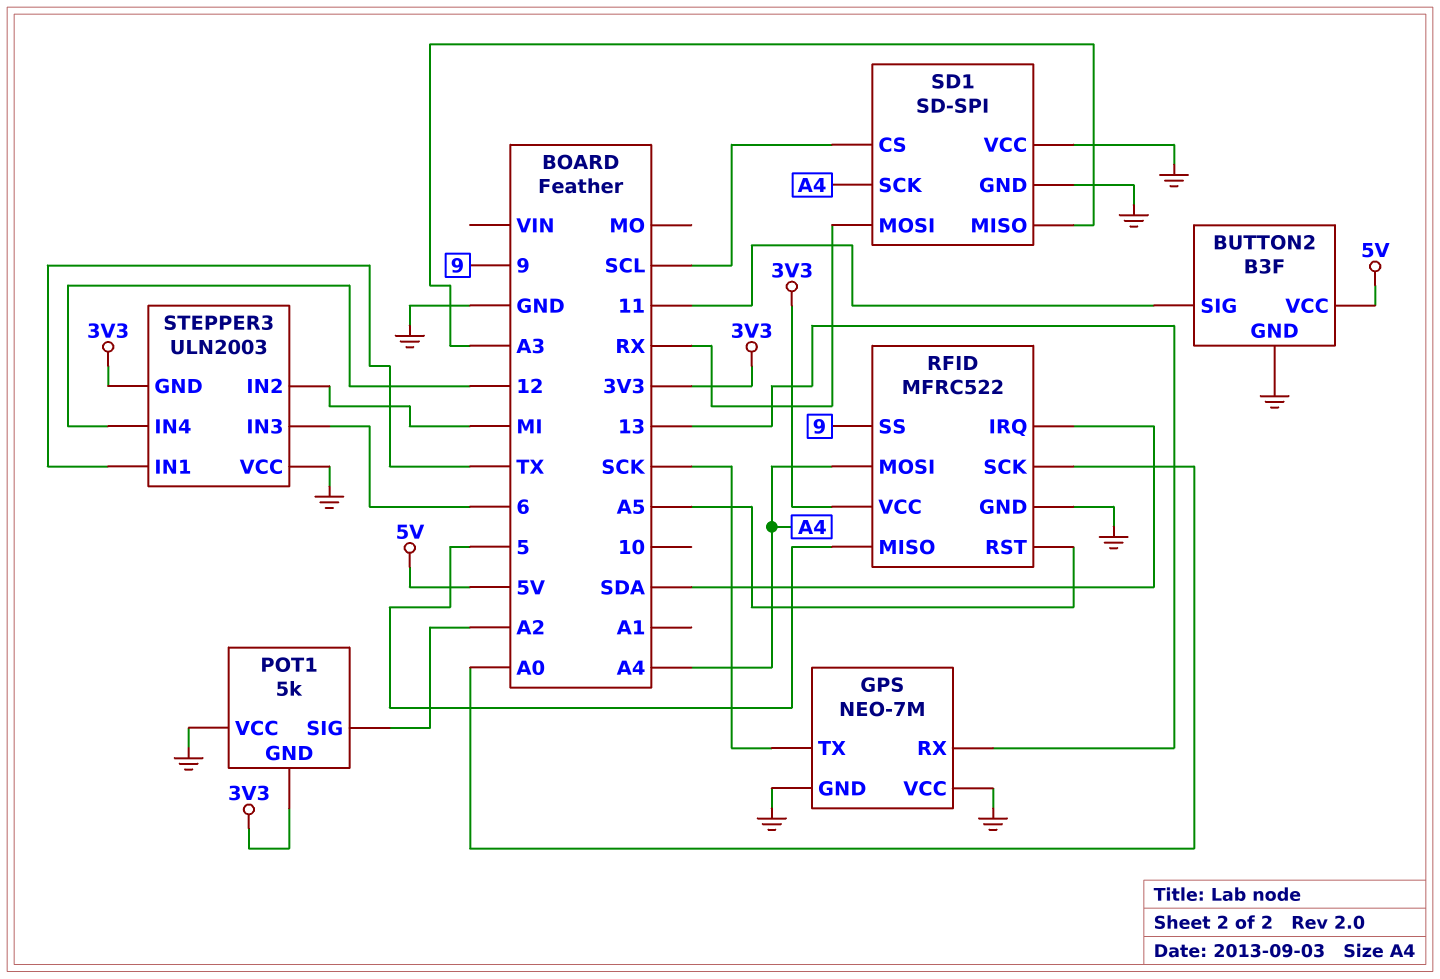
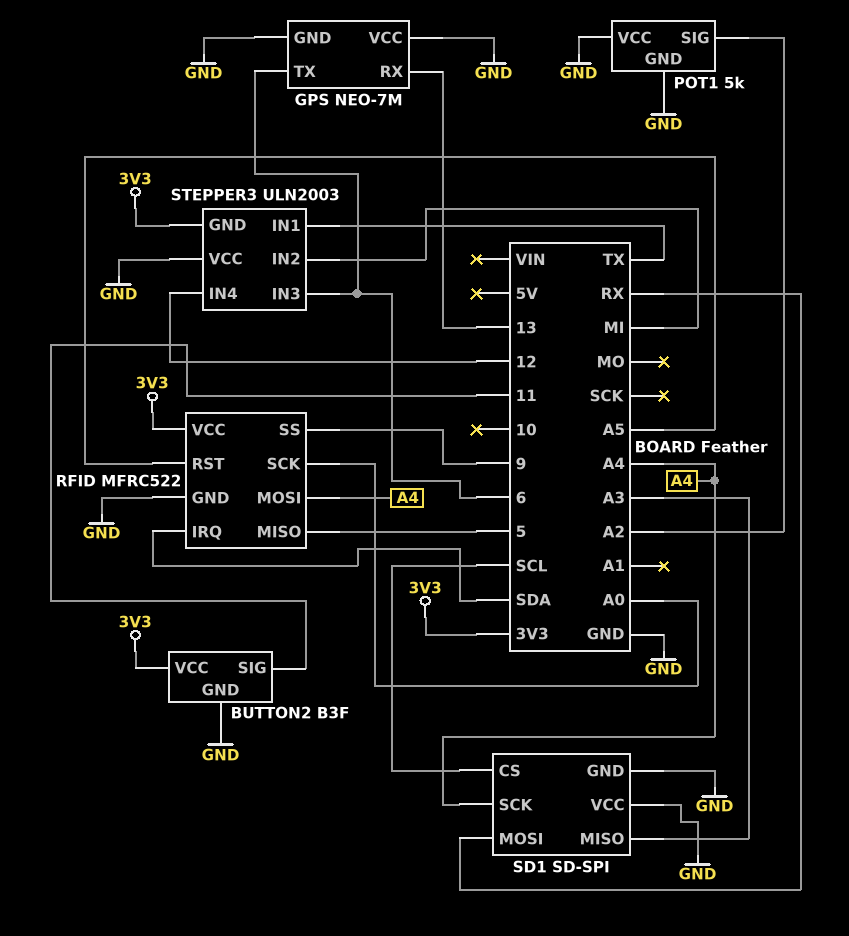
BUTTON2 pin VCC: 5V -> 3V3
GPS pin TX: SCK -> 6
POT1 pin GND: 3V3 -> GND

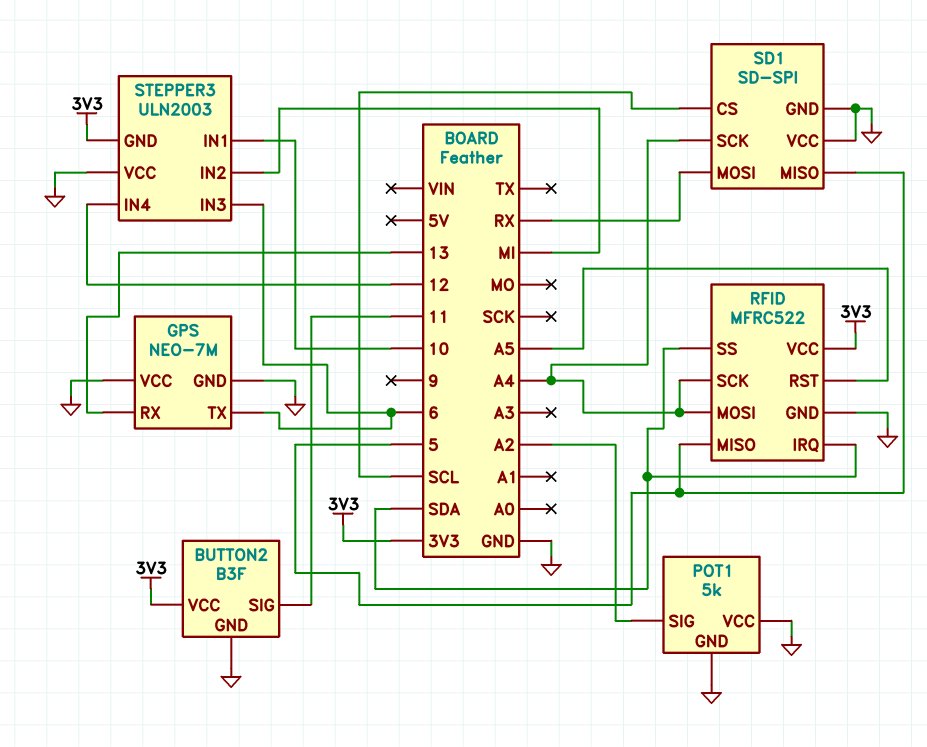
RFID pin SCK: A0 -> A4
RFID pin SS: 9 -> SDA
SD1 pin MISO: A3 -> 5
STEPPER3 pin IN1: TX -> 10

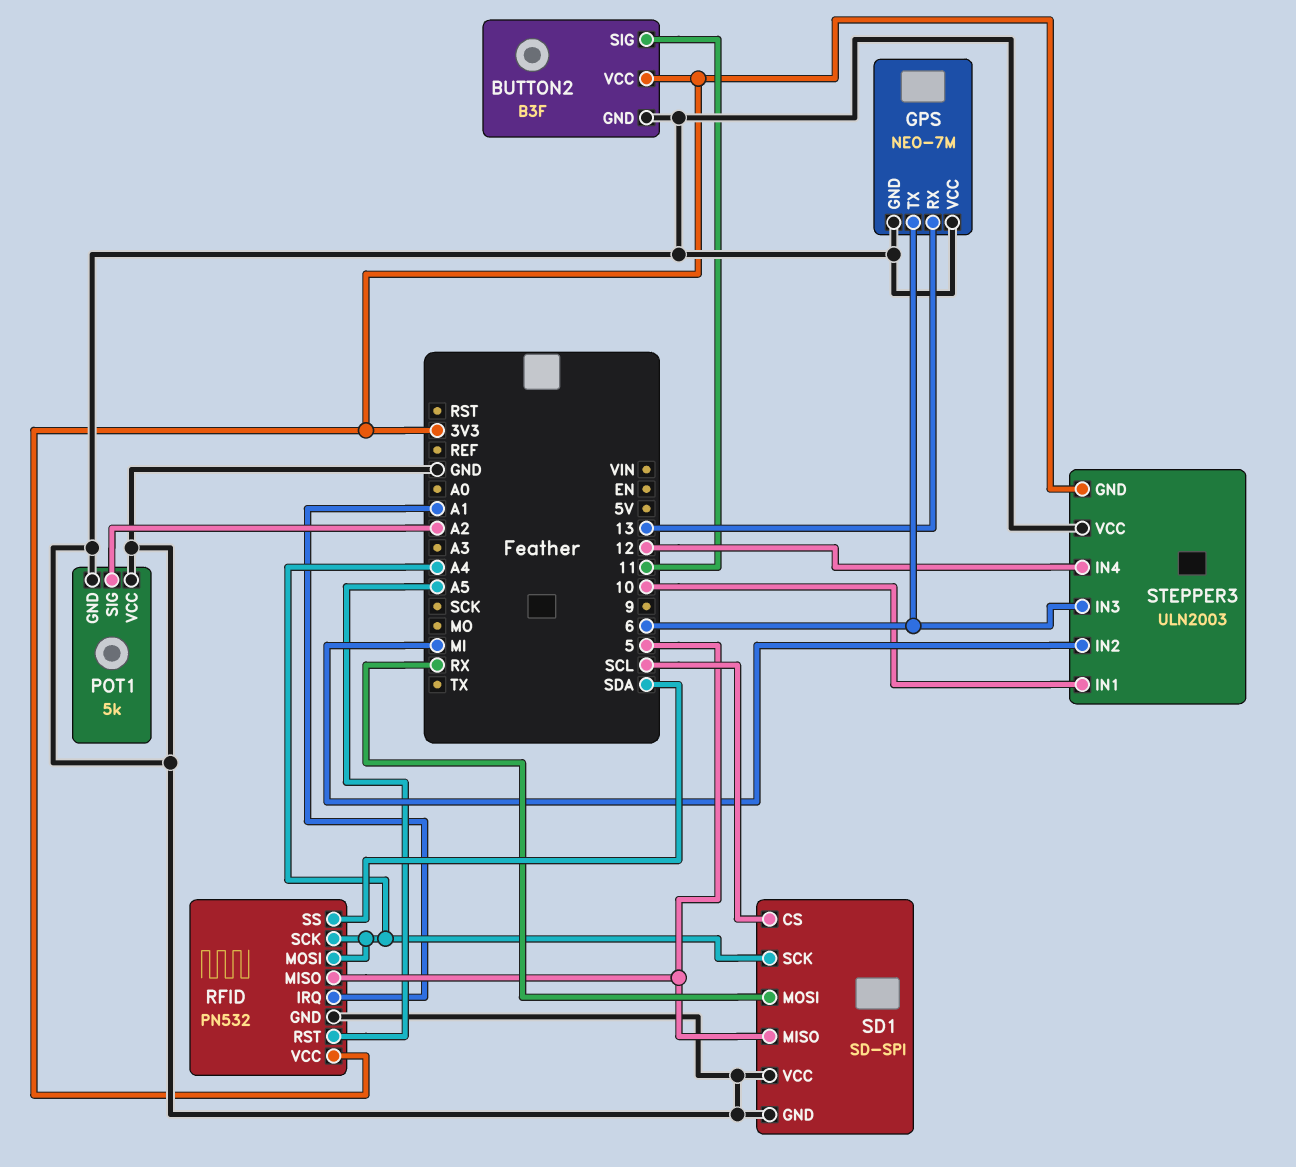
RFID: MFRC522 -> PN532
RFID pin IRQ: SDA -> A1

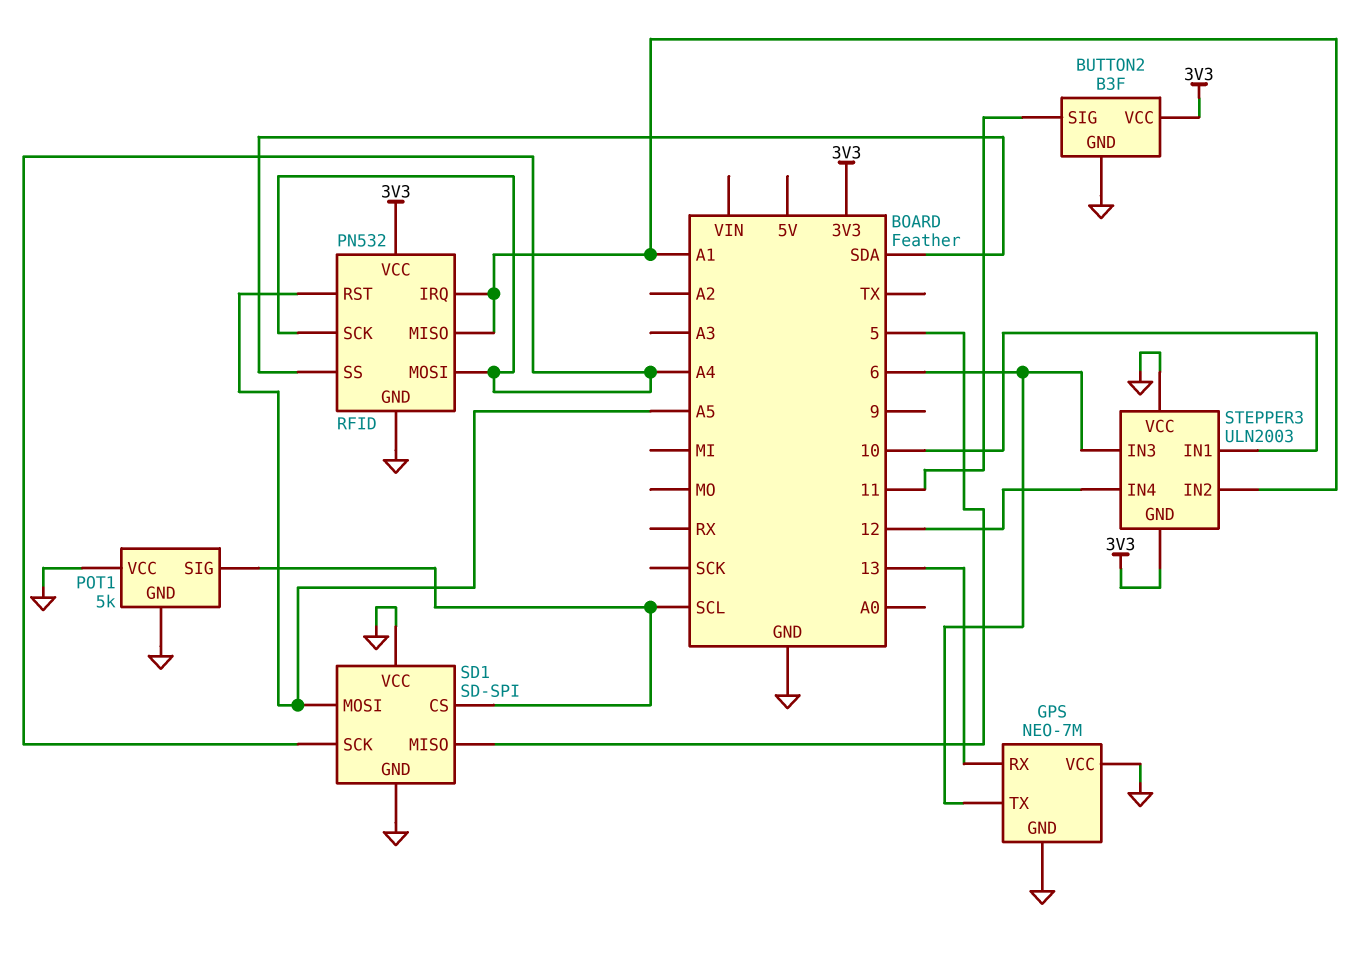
POT1 pin SIG: A2 -> SCL
RFID pin MISO: 5 -> A1
SD1 pin MOSI: RX -> A5
STEPPER3 pin IN2: MI -> A1

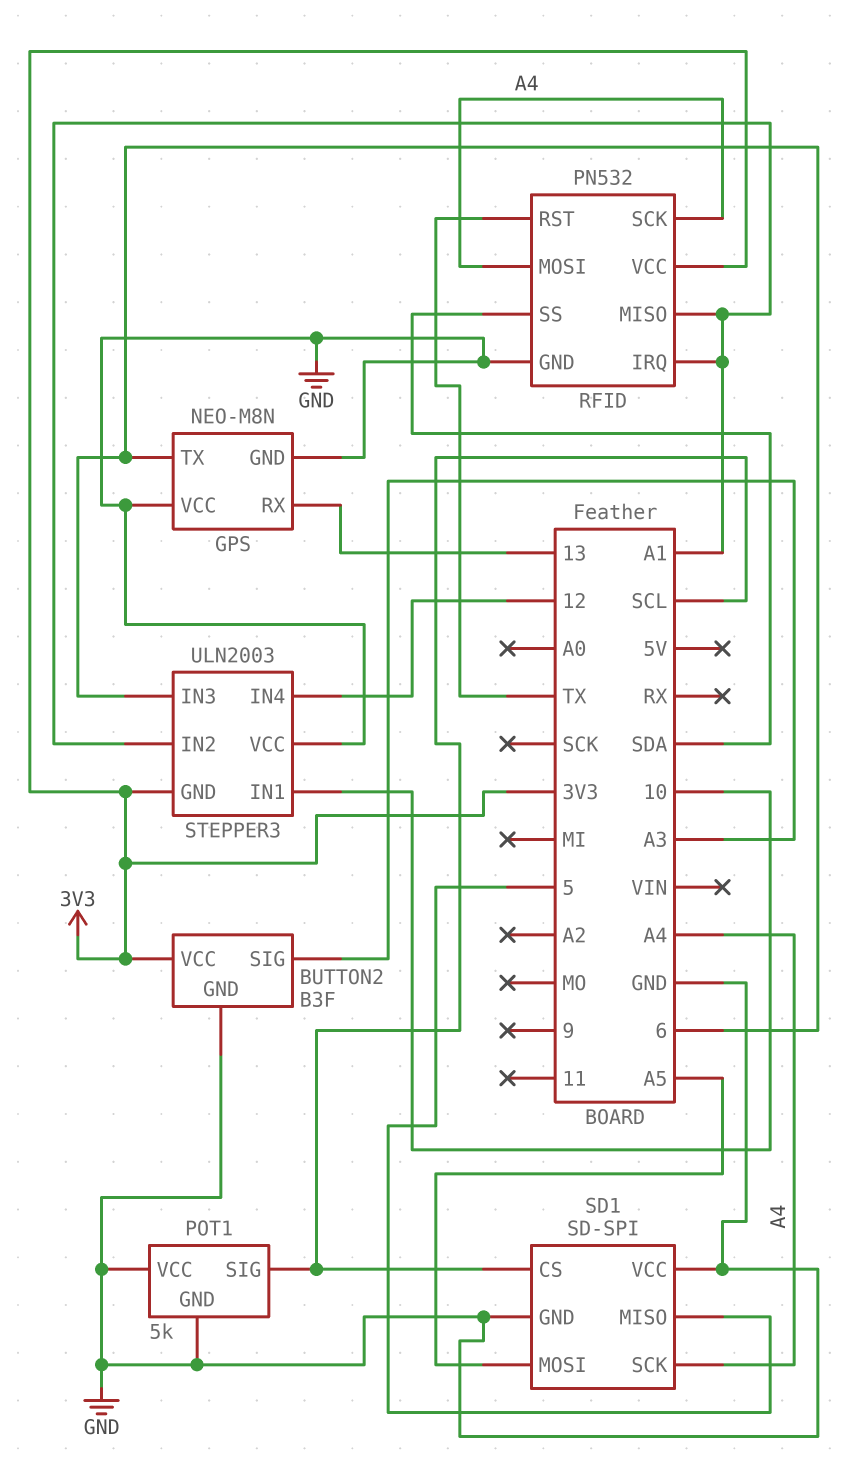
BUTTON2 pin SIG: 11 -> A3
GPS: NEO-7M -> NEO-M8N
RFID pin RST: A5 -> TX

